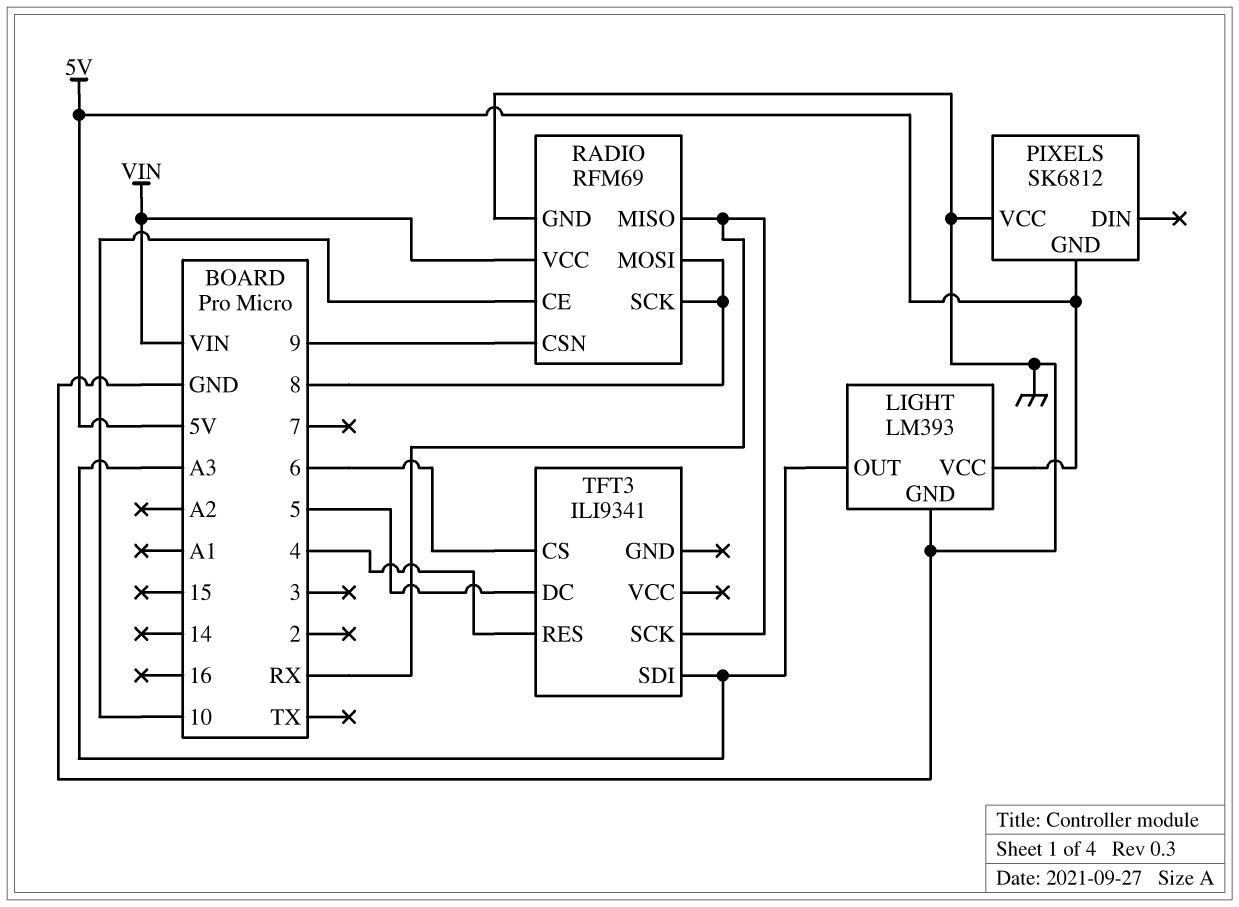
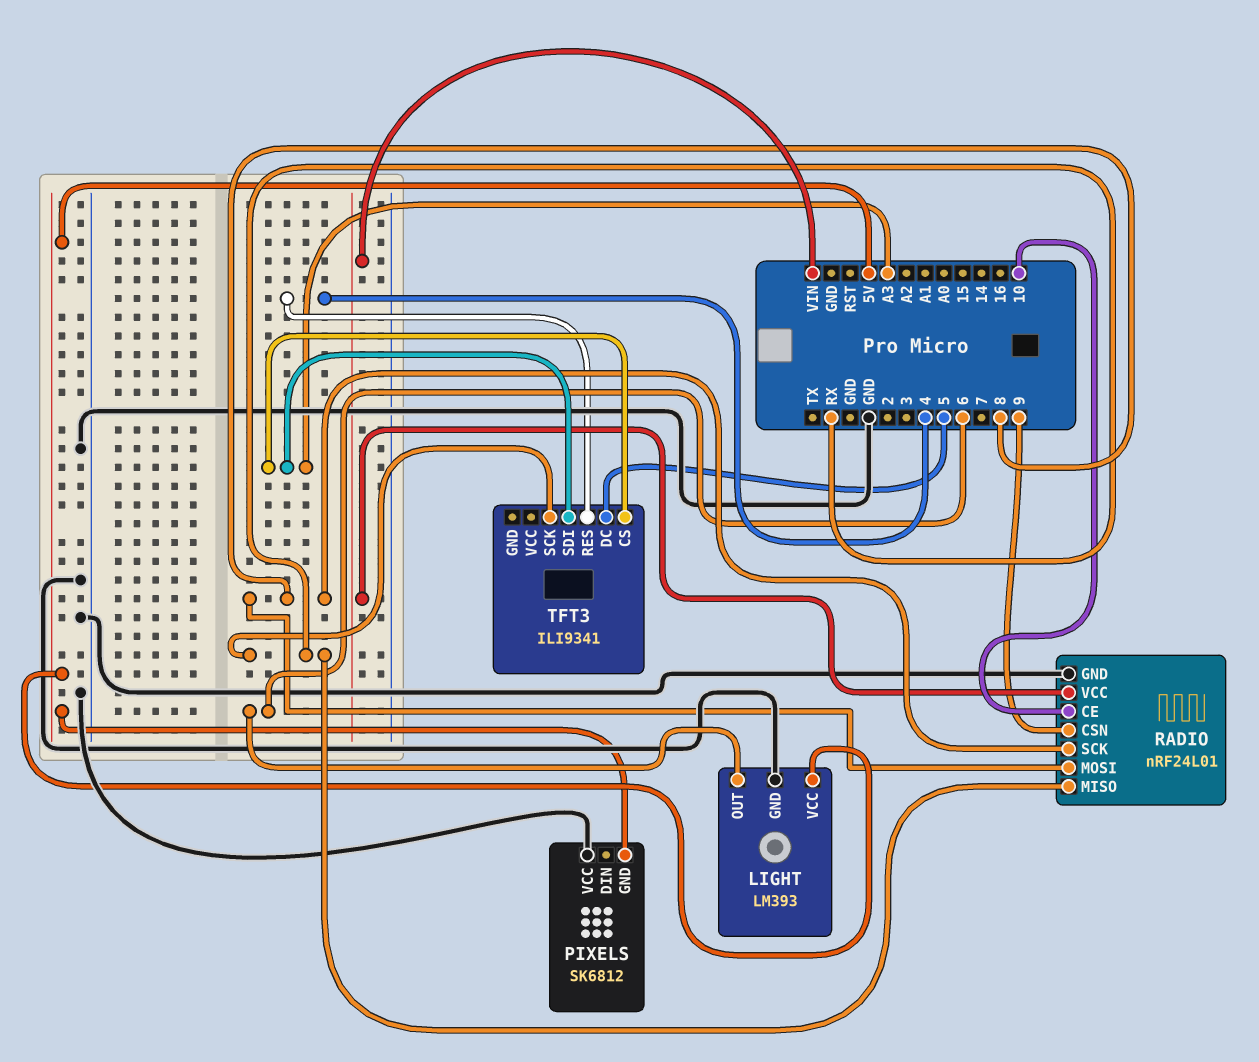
LIGHT pin OUT: A3 -> 6
RADIO: RFM69 -> nRF24L01
TFT3 pin CS: 6 -> A3

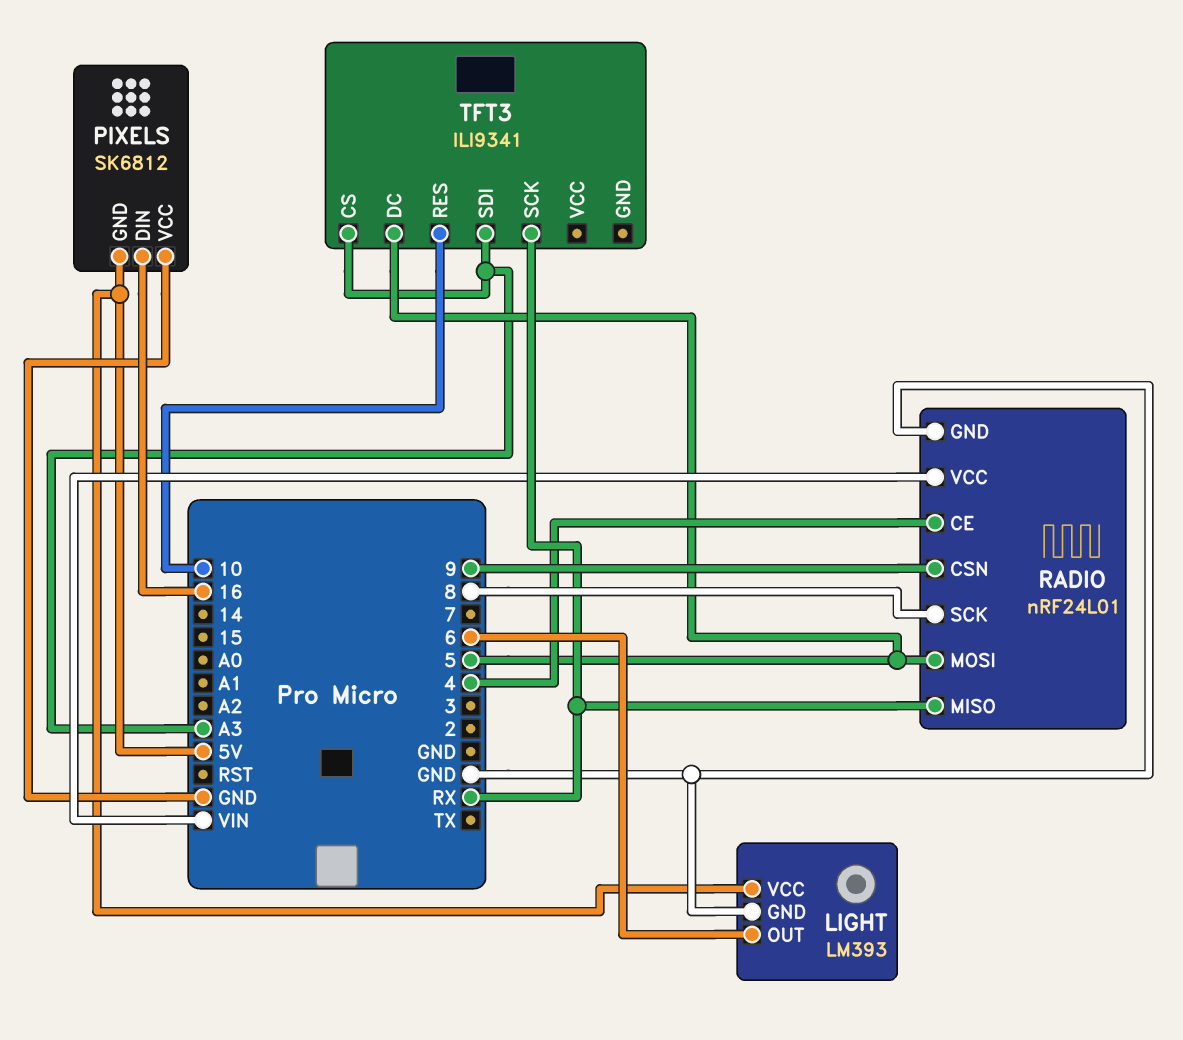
PIXELS pin DIN: none -> 16
RADIO pin CE: 10 -> 4
RADIO pin MOSI: 8 -> 5
TFT3 pin RES: 4 -> 10

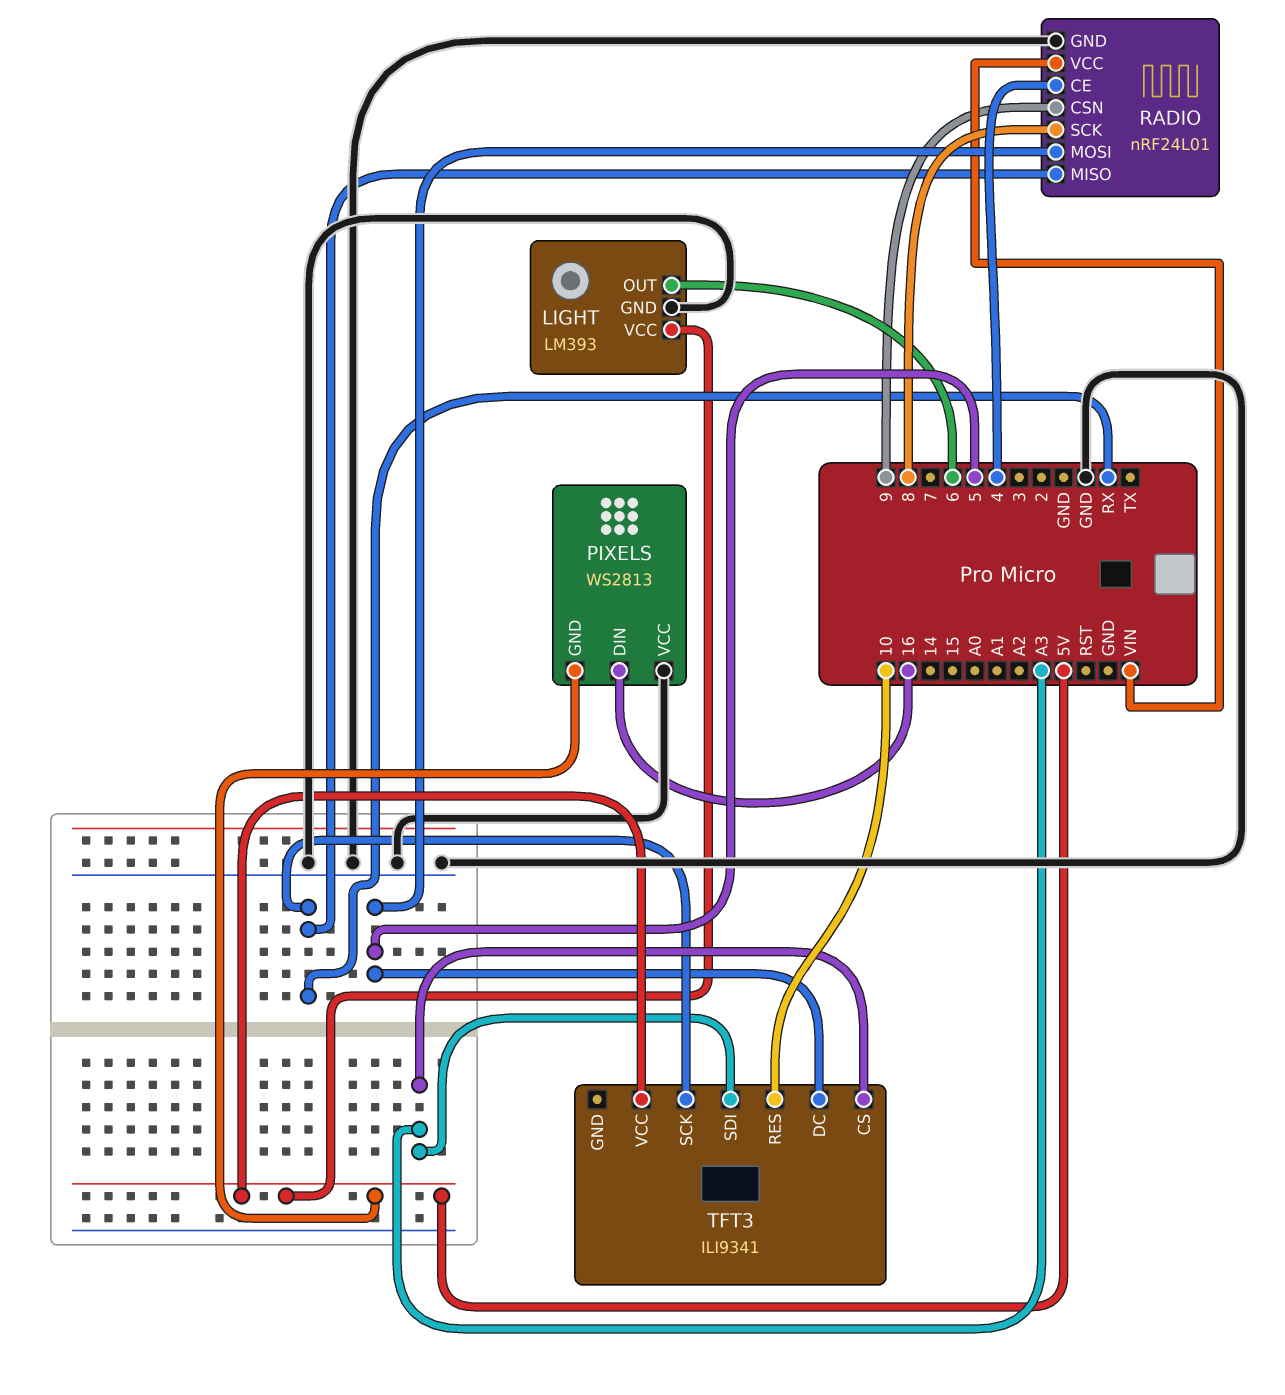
PIXELS: SK6812 -> WS2813
TFT3 pin VCC: none -> 5V

